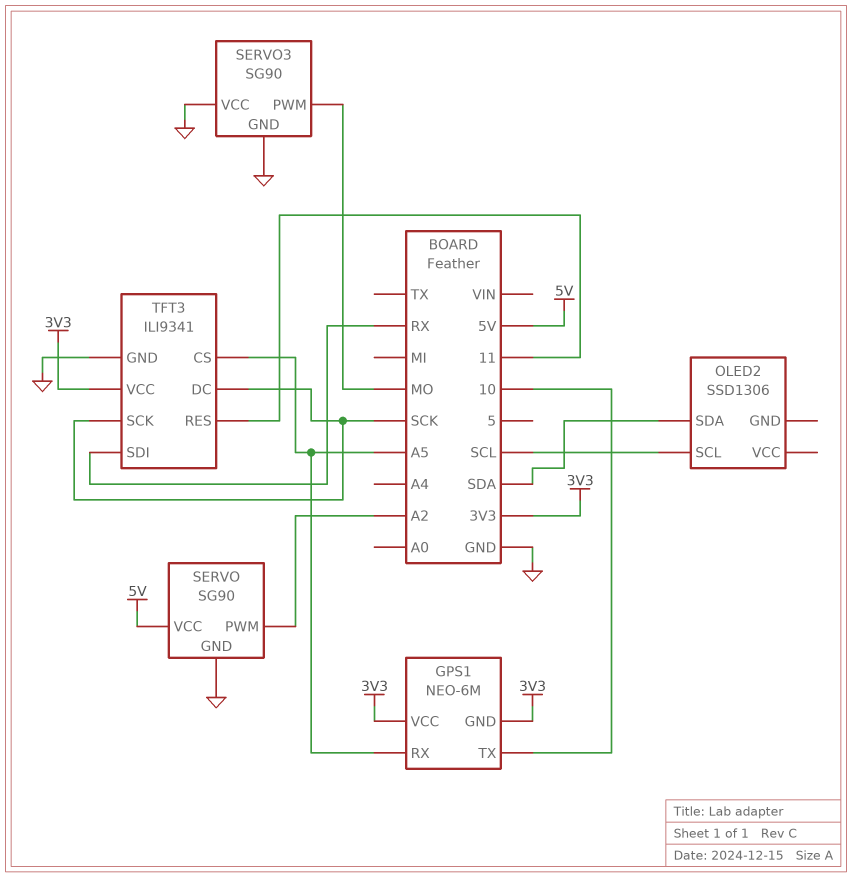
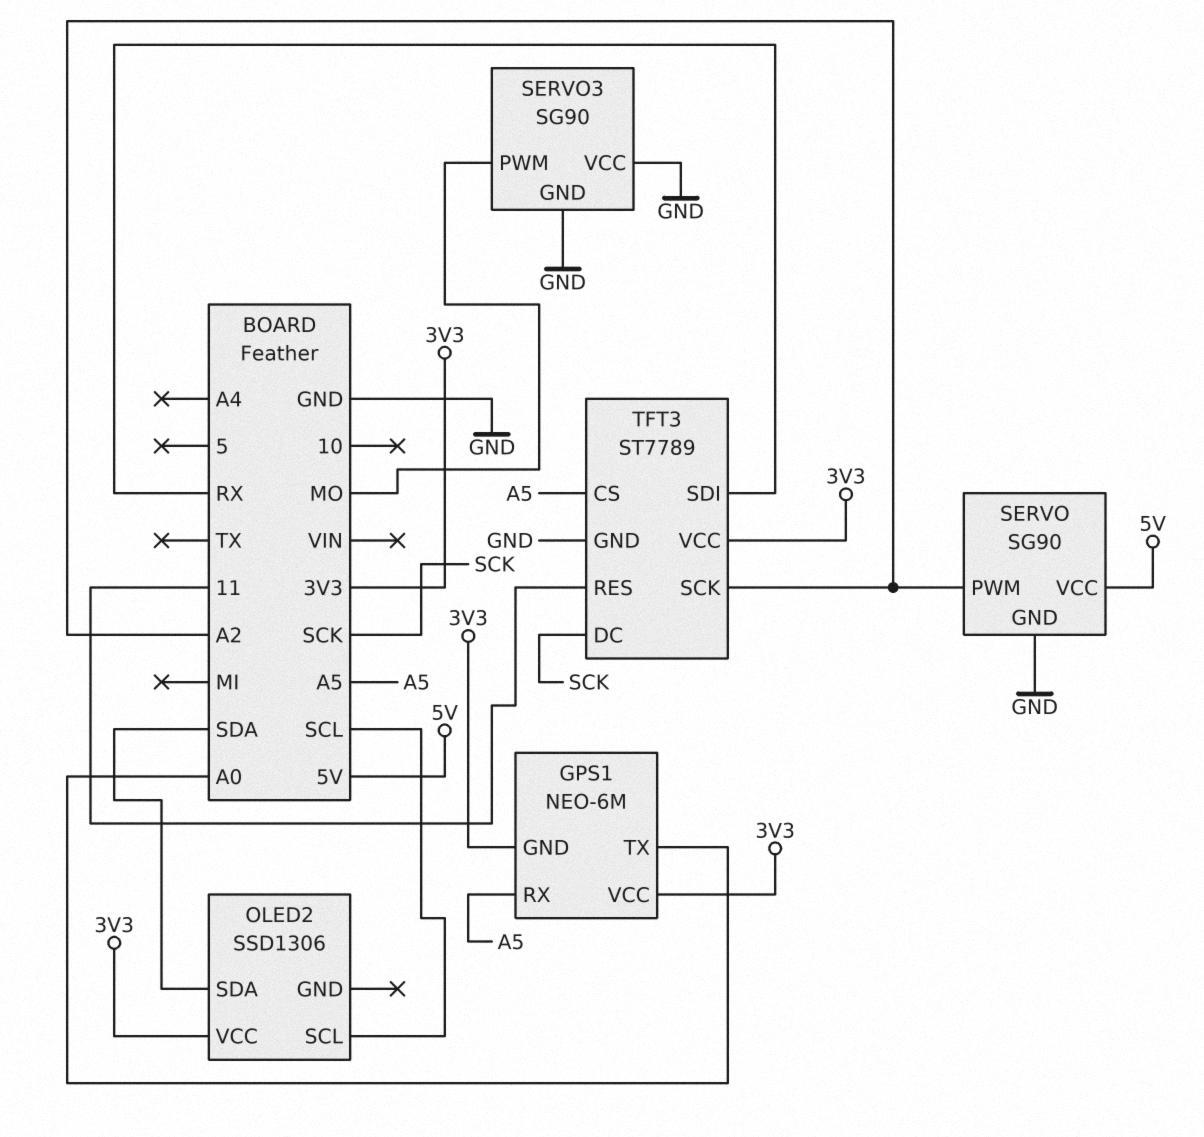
GPS1 pin TX: 10 -> A0
OLED2 pin VCC: none -> 3V3
TFT3: ILI9341 -> ST7789
TFT3 pin SCK: SCK -> A2

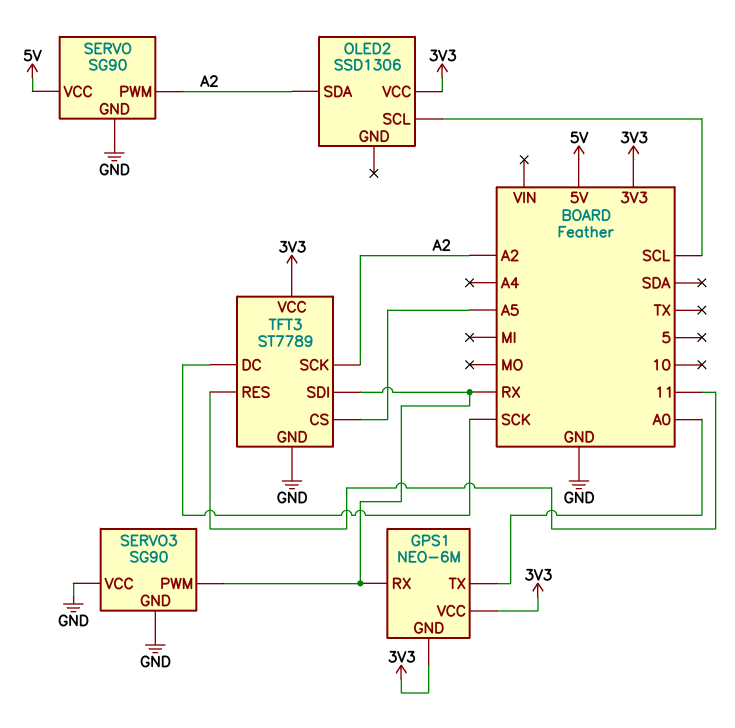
GPS1 pin RX: A5 -> RX
OLED2 pin SDA: SDA -> A2
SERVO3 pin PWM: MO -> RX

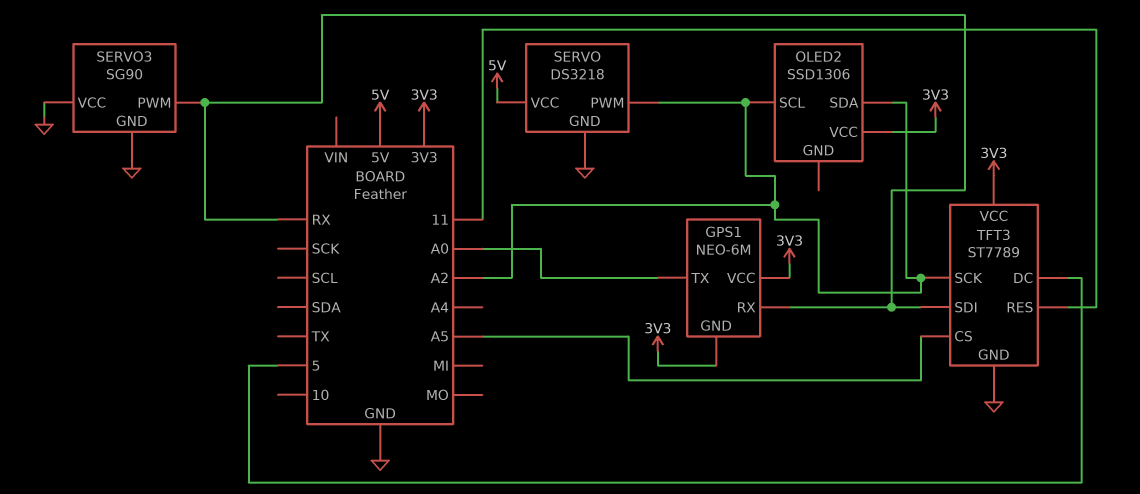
OLED2 pin SCL: SCL -> A2
SERVO: SG90 -> DS3218
TFT3 pin DC: SCK -> 5

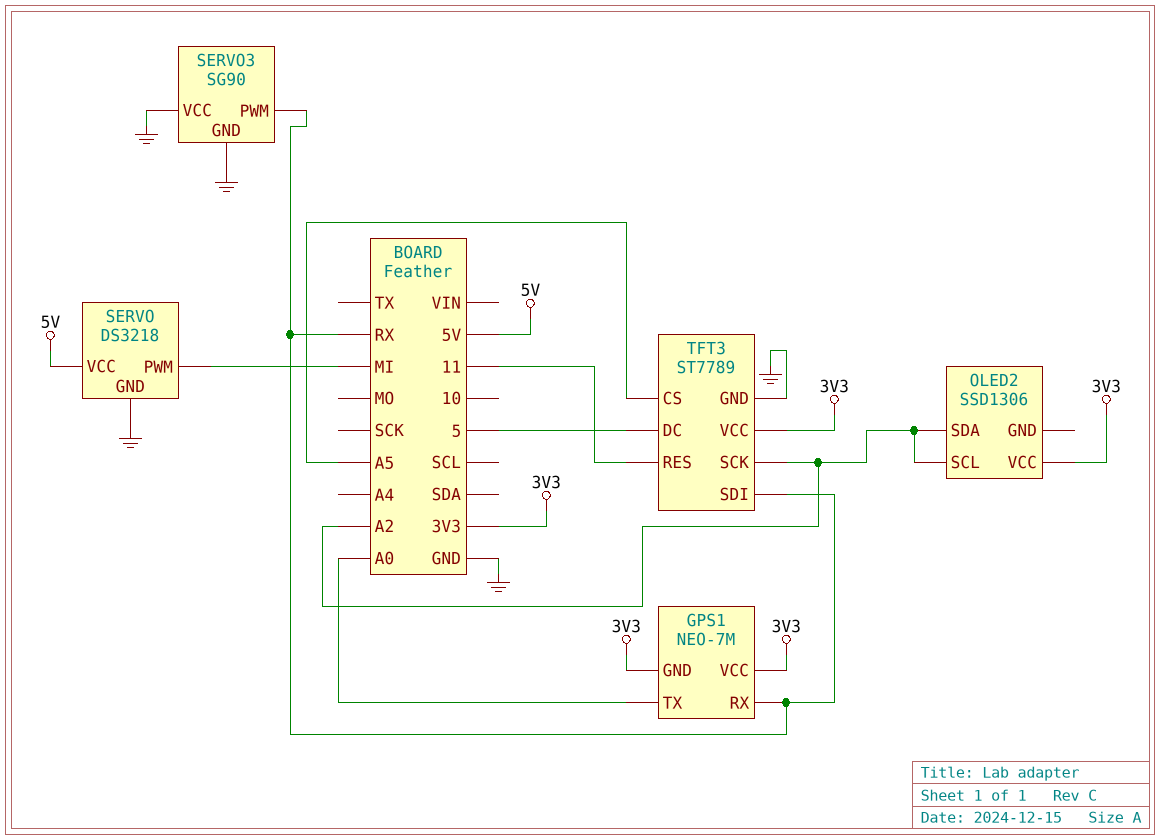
GPS1: NEO-6M -> NEO-7M
SERVO pin PWM: A2 -> MI

